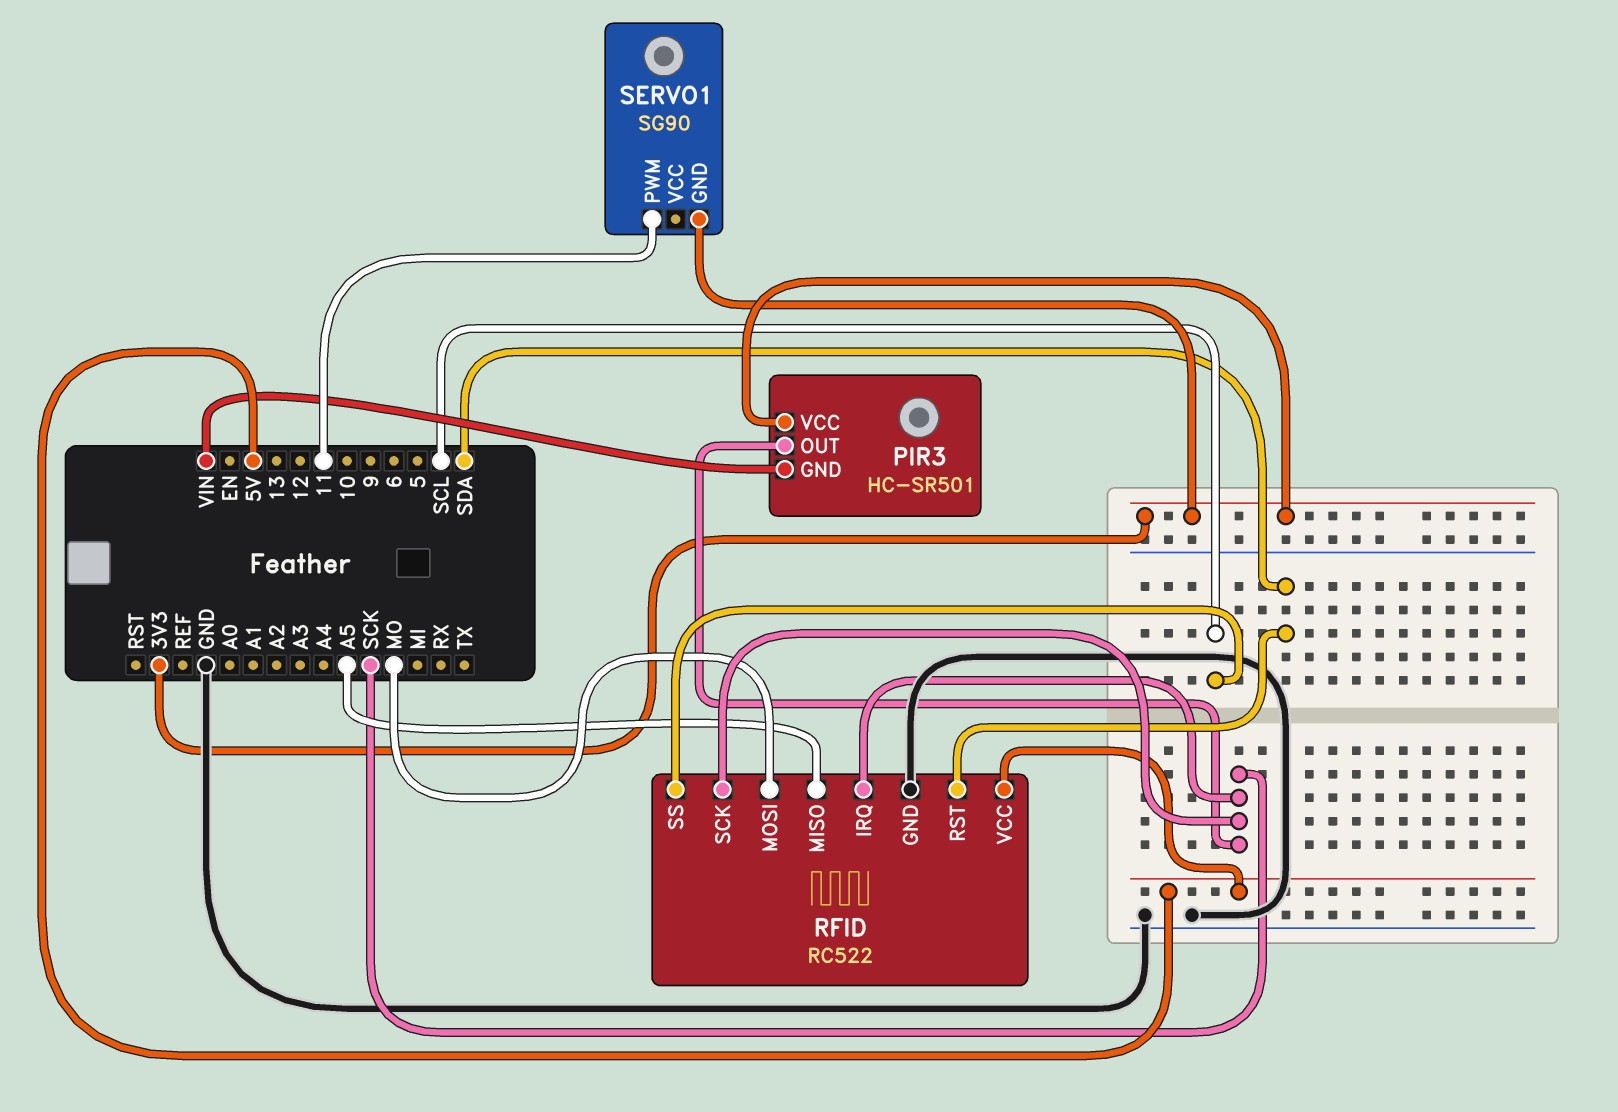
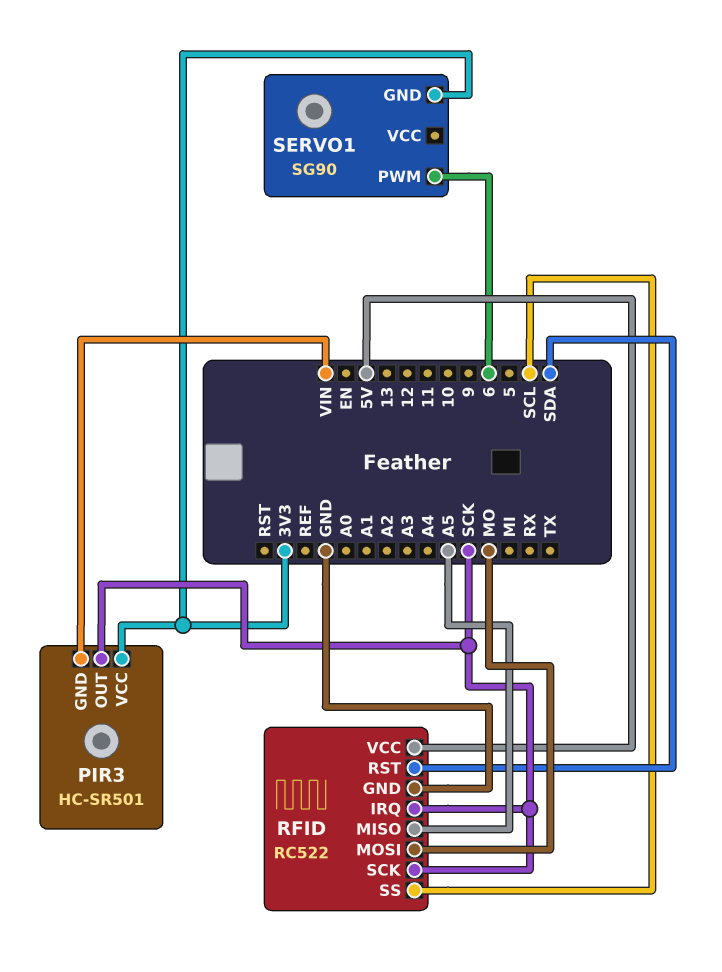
SERVO1 pin PWM: 11 -> 6

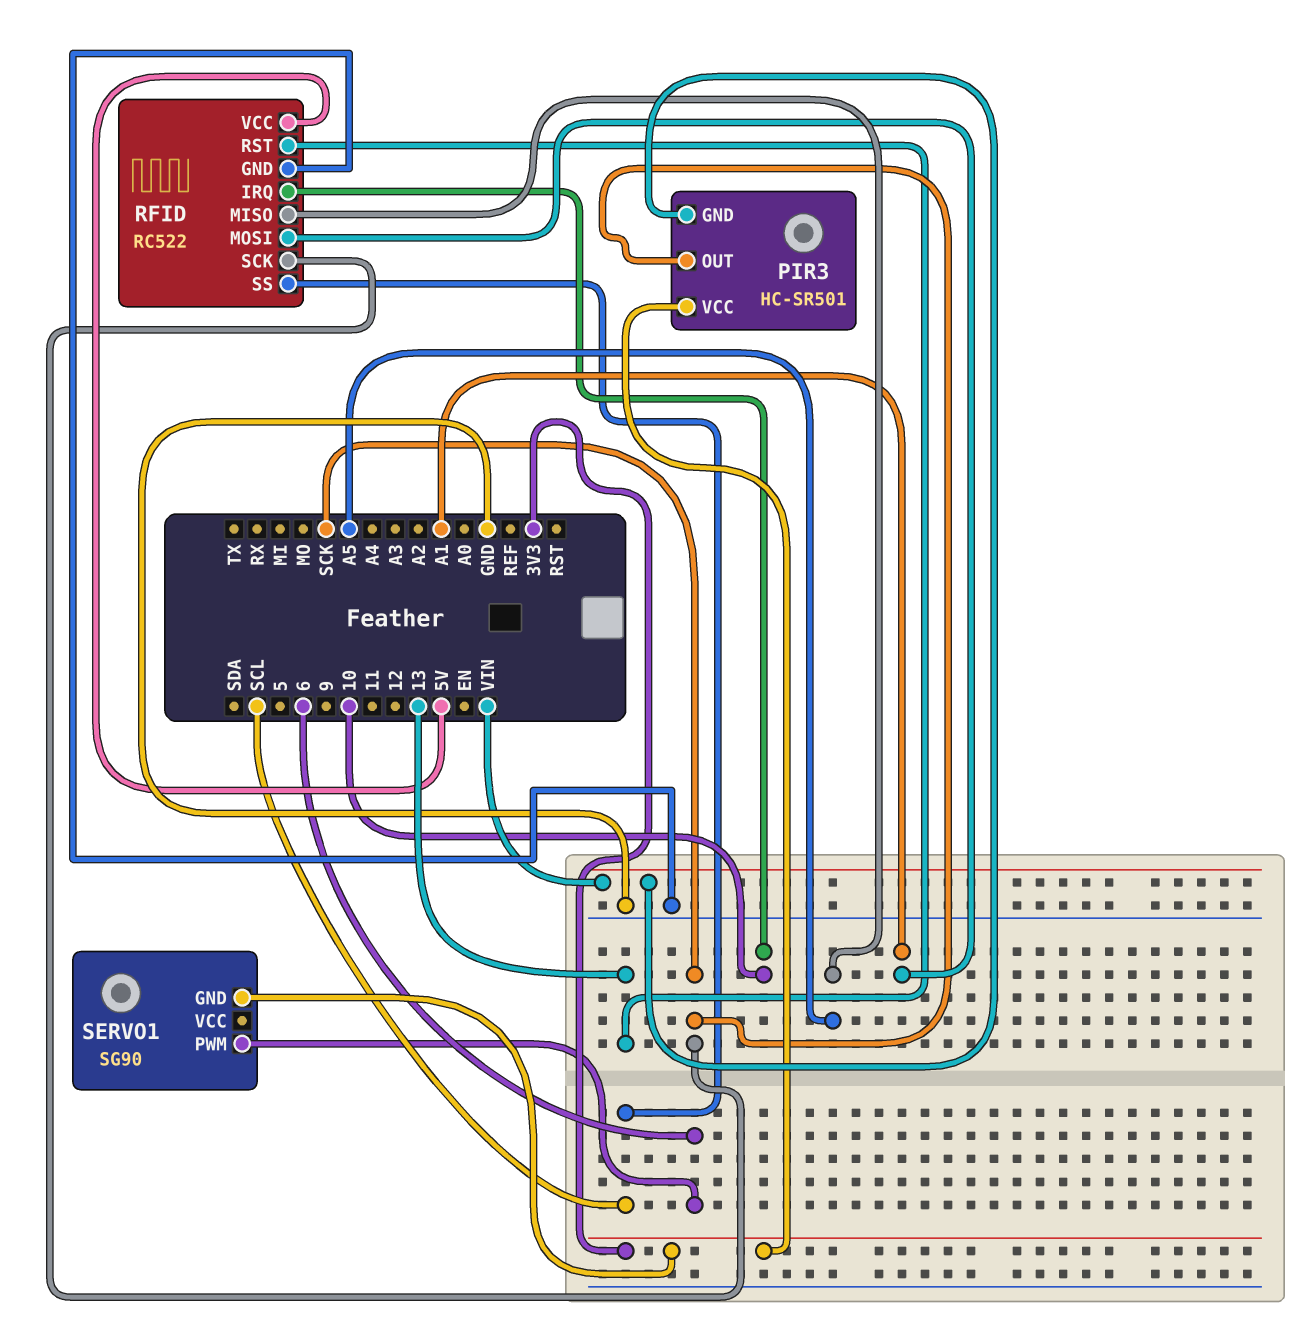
RFID pin IRQ: SCK -> 10
RFID pin MOSI: MO -> A1
RFID pin RST: SDA -> 13

